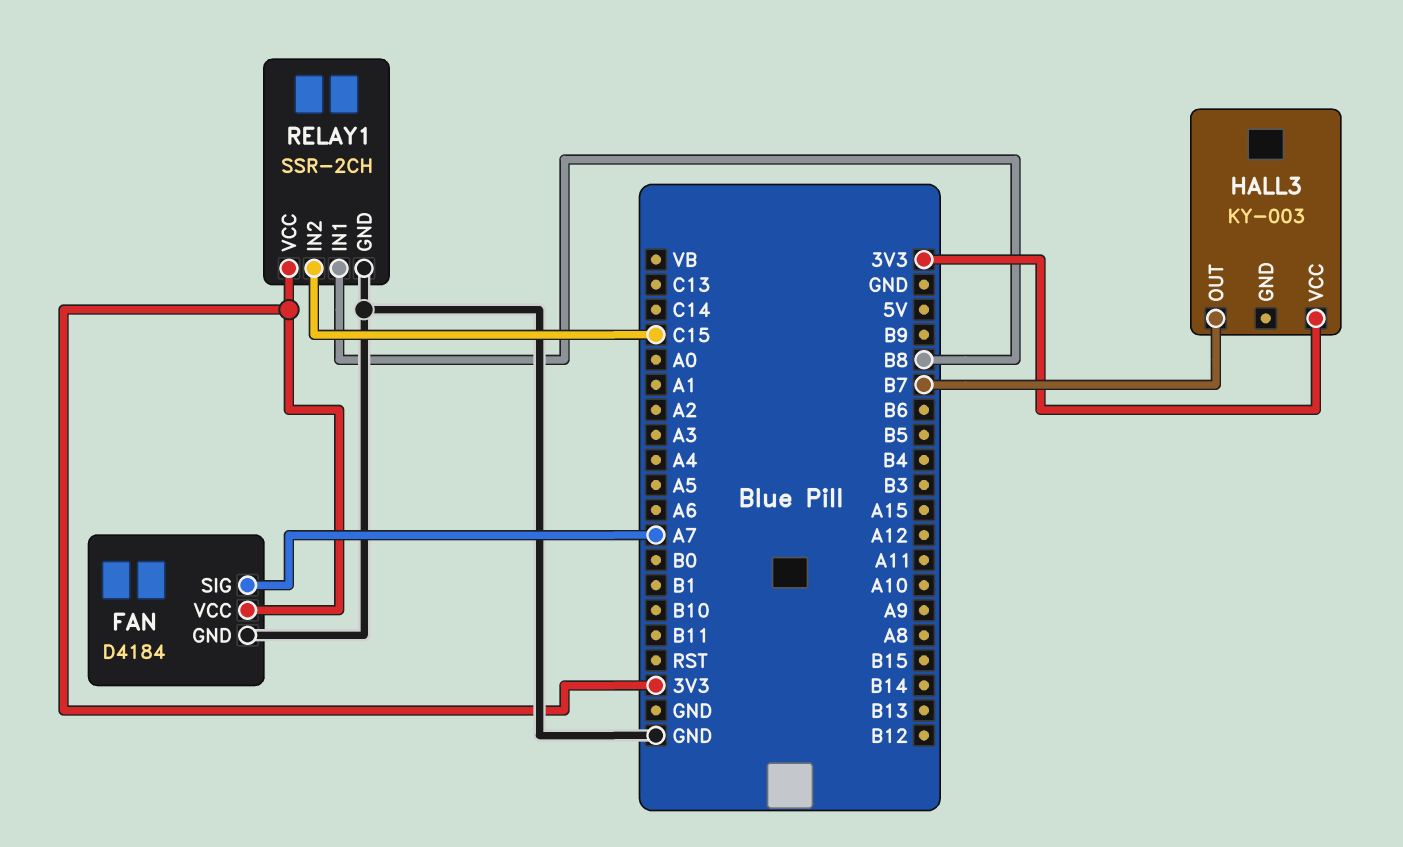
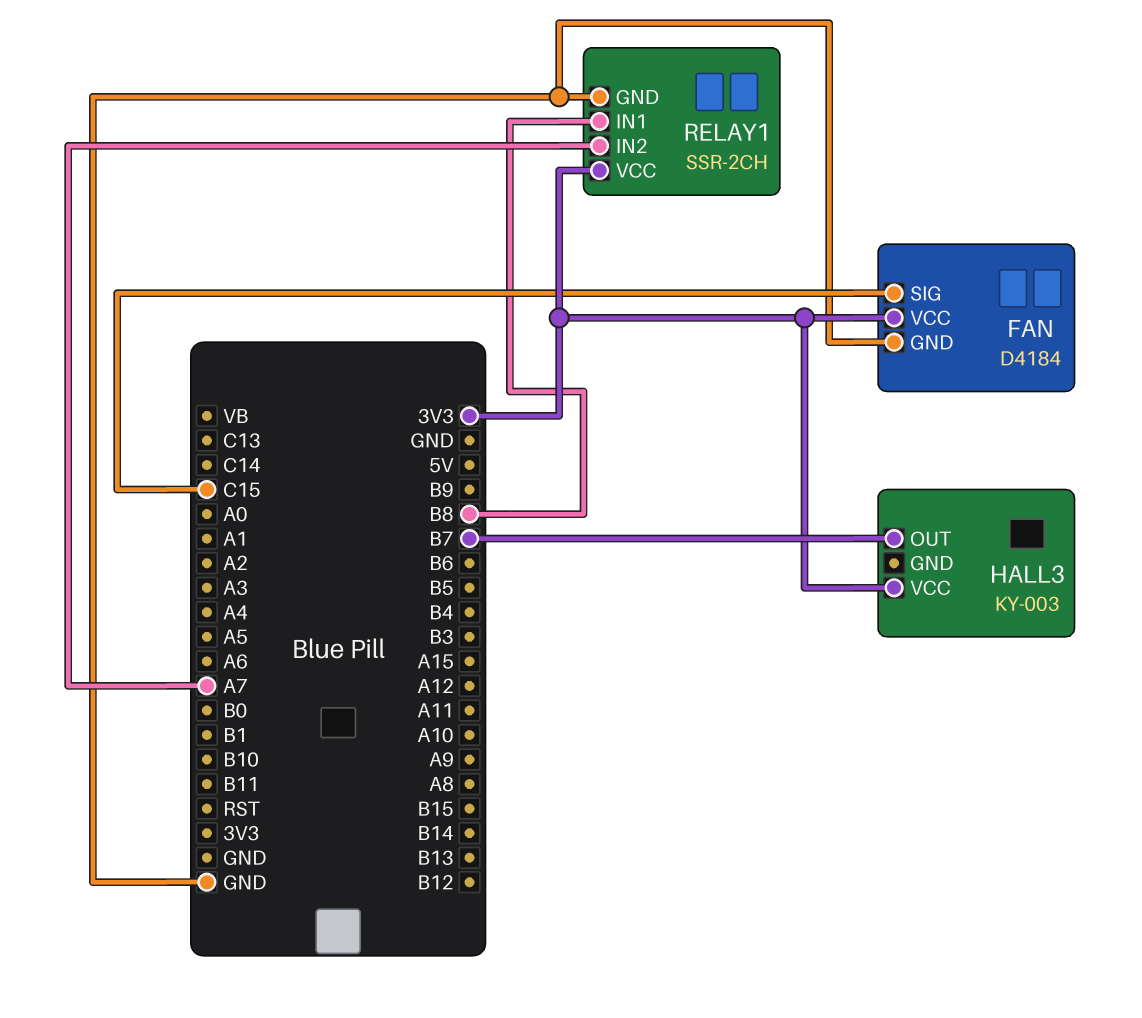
FAN pin SIG: A7 -> C15
RELAY1 pin IN2: C15 -> A7

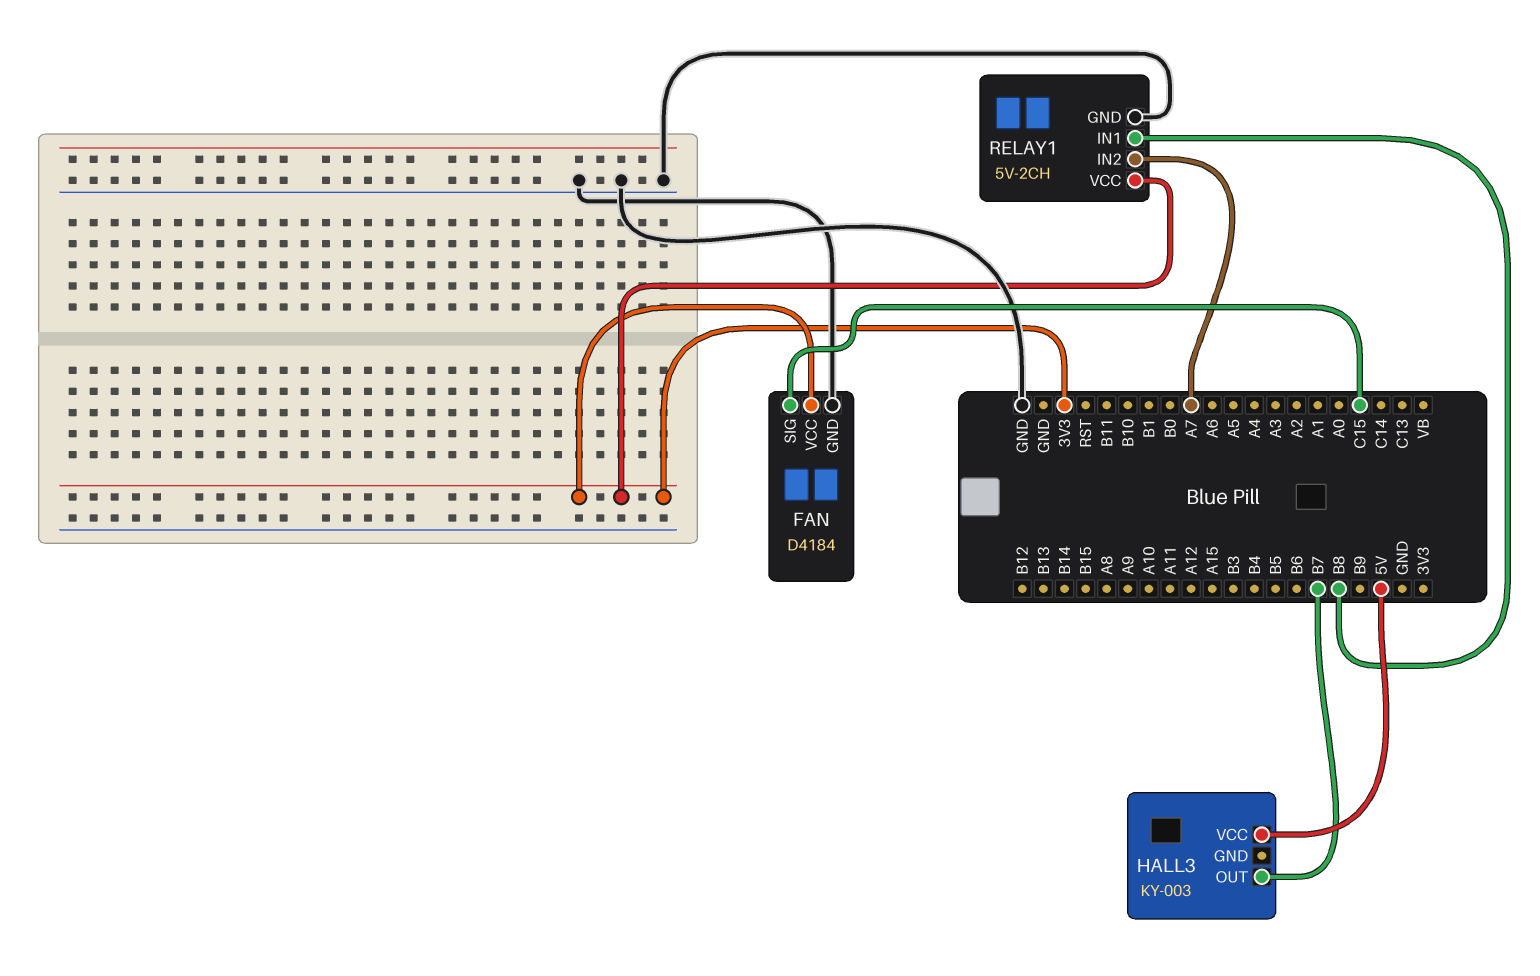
HALL3 pin VCC: 3V3 -> 5V
RELAY1: SSR-2CH -> 5V-2CH

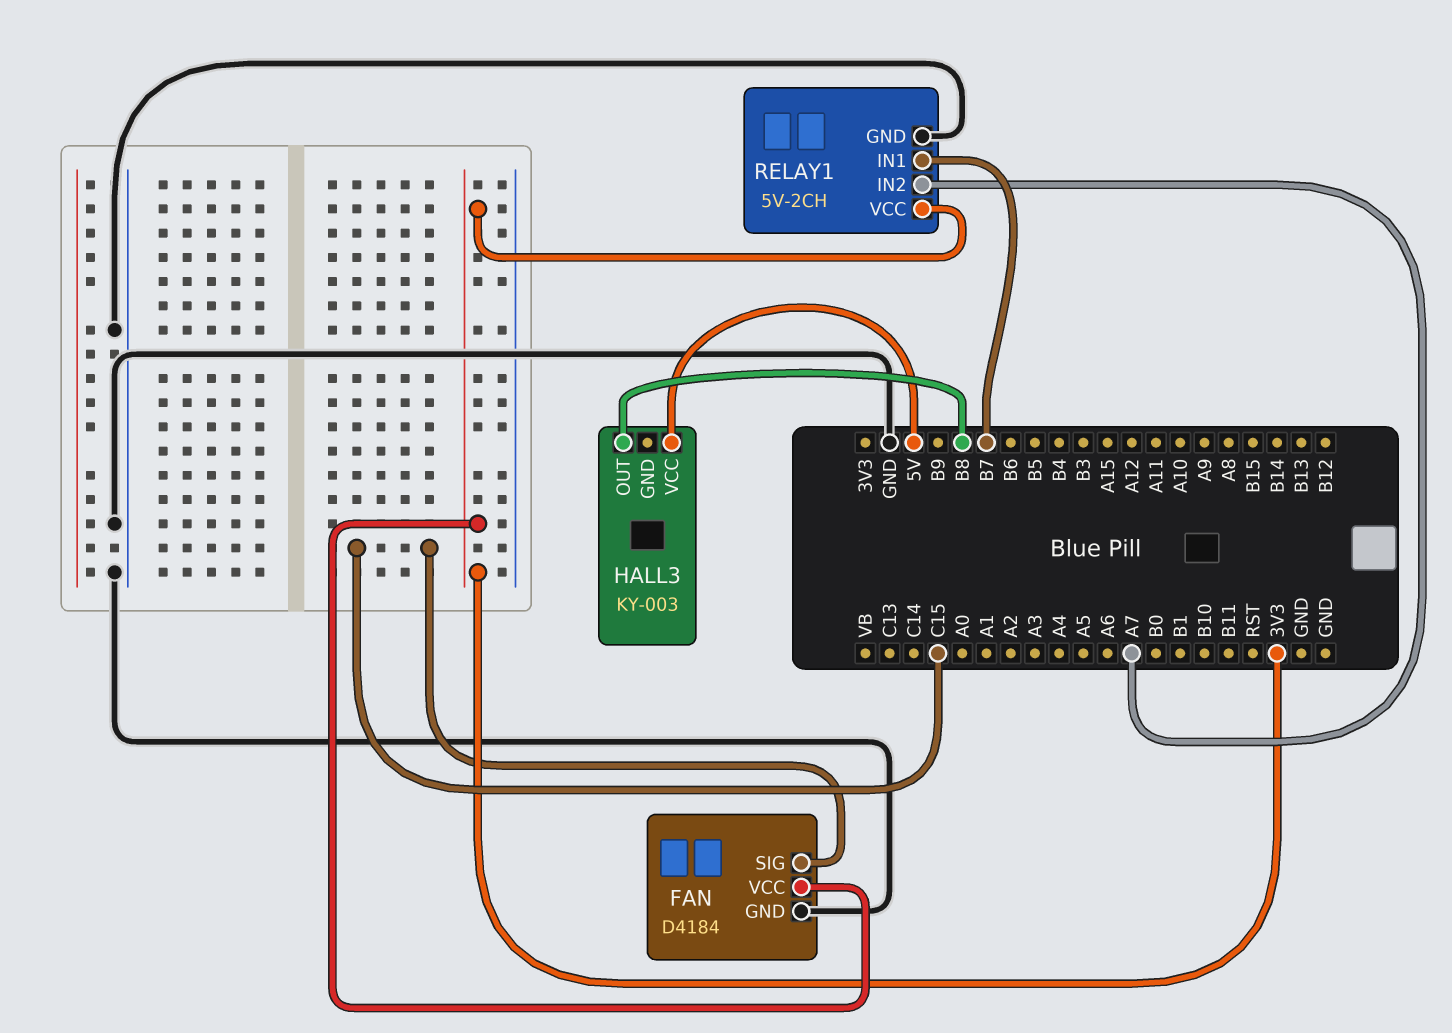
HALL3 pin OUT: B7 -> B8
RELAY1 pin IN1: B8 -> B7

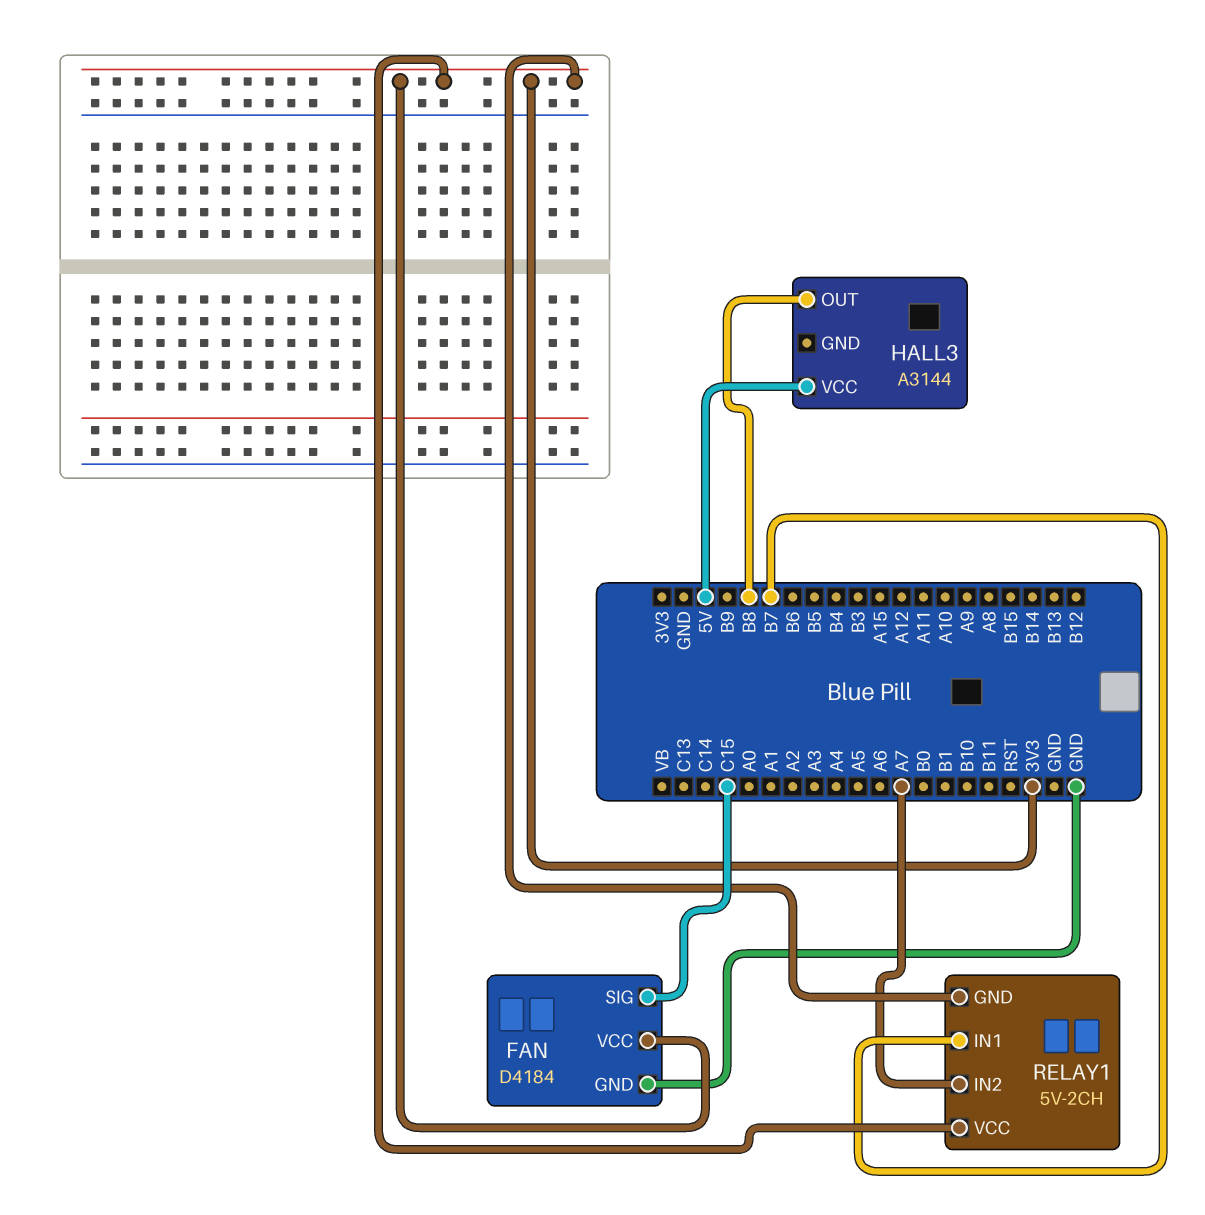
HALL3: KY-003 -> A3144
RELAY1 pin GND: GND -> 3V3

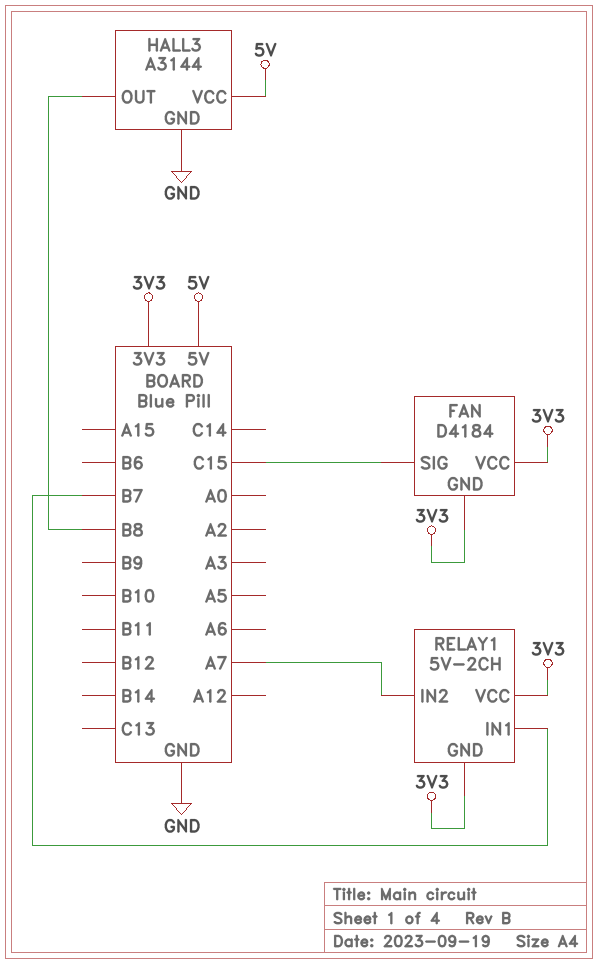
FAN pin GND: GND -> 3V3
HALL3 pin GND: none -> GND

